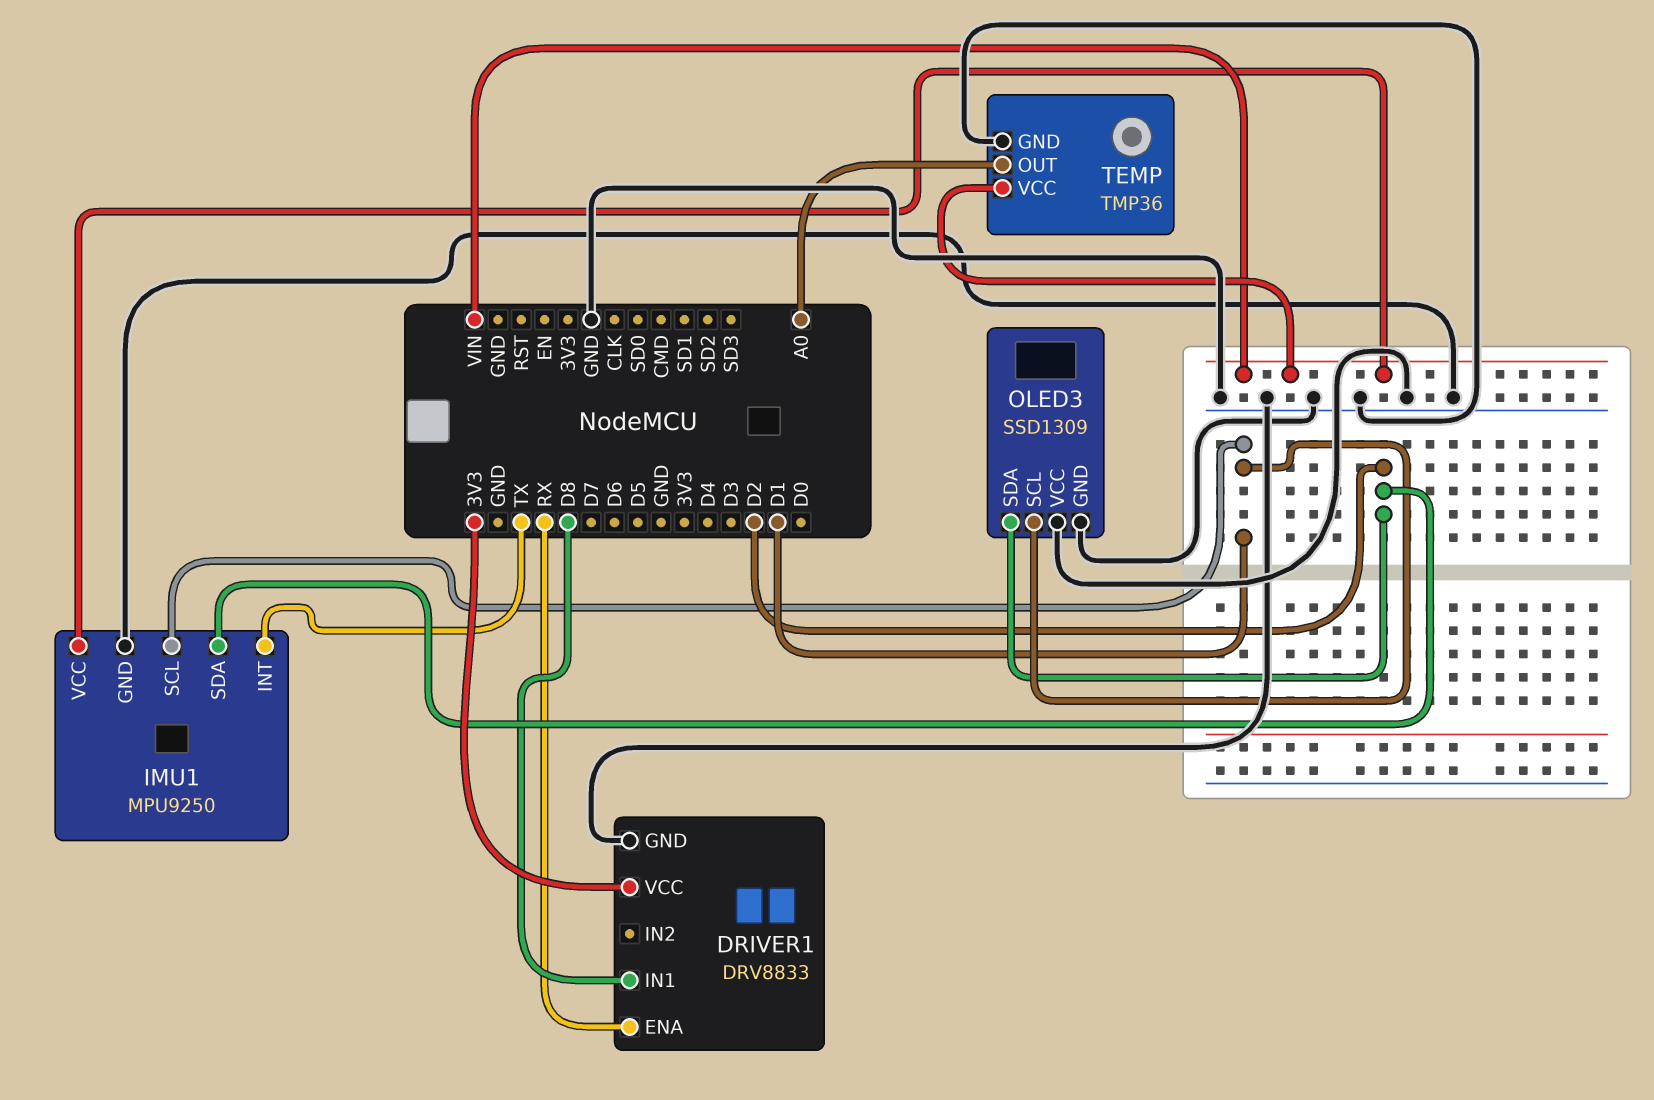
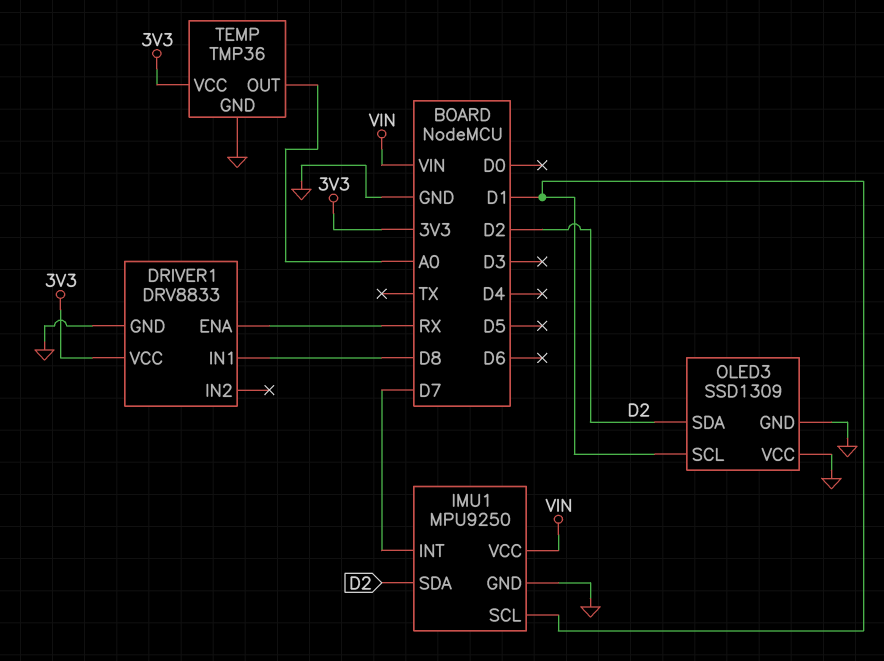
IMU1 pin INT: TX -> D7
TEMP pin VCC: VIN -> 3V3

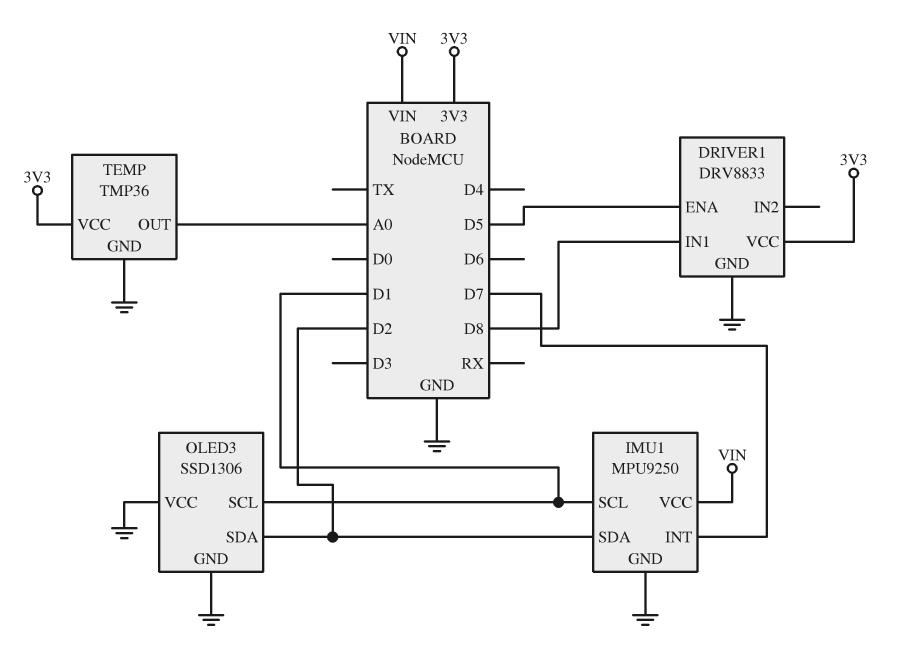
DRIVER1 pin ENA: RX -> D5
OLED3: SSD1309 -> SSD1306

